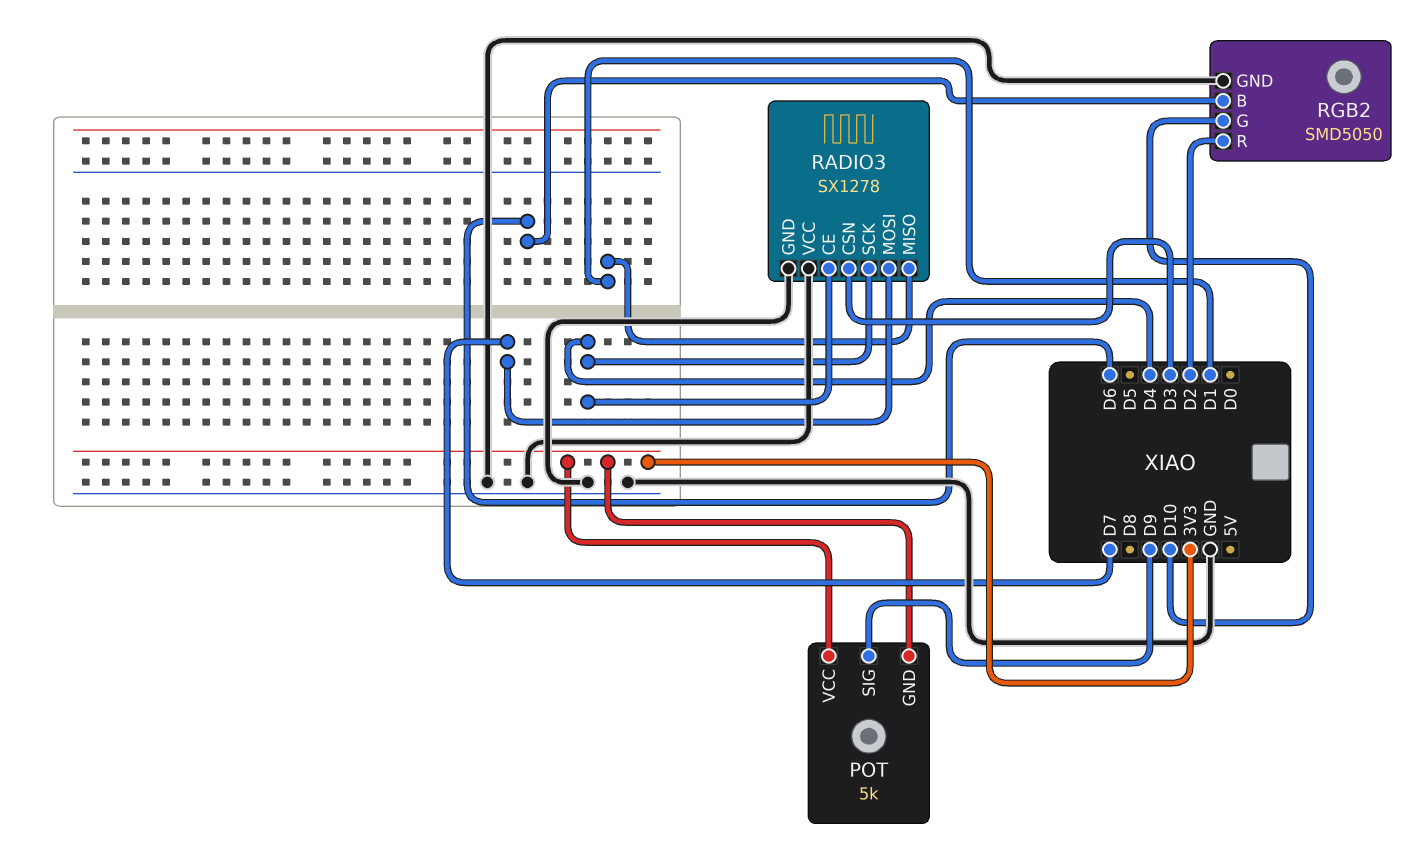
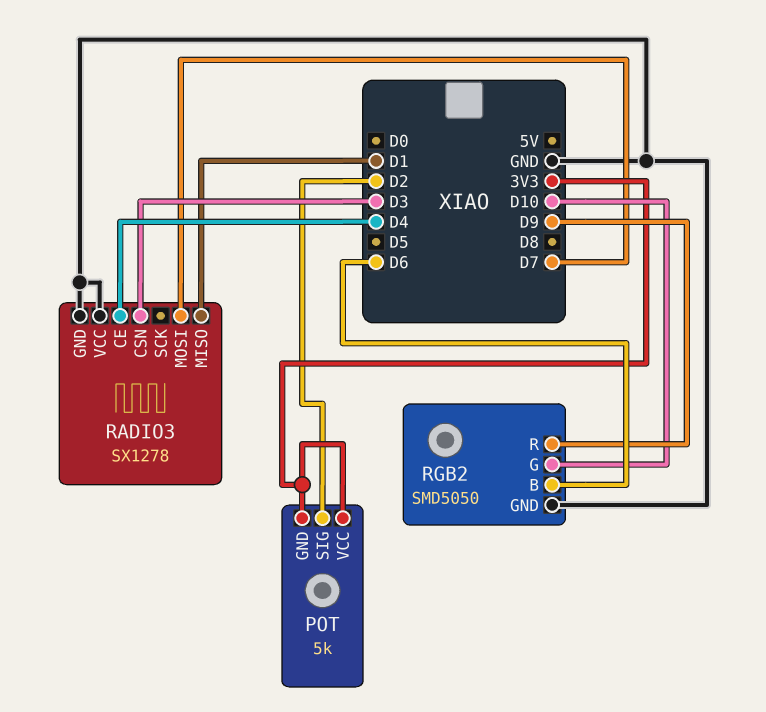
POT pin SIG: D9 -> D2
RADIO3 pin SCK: D4 -> none
RGB2 pin R: D2 -> D9

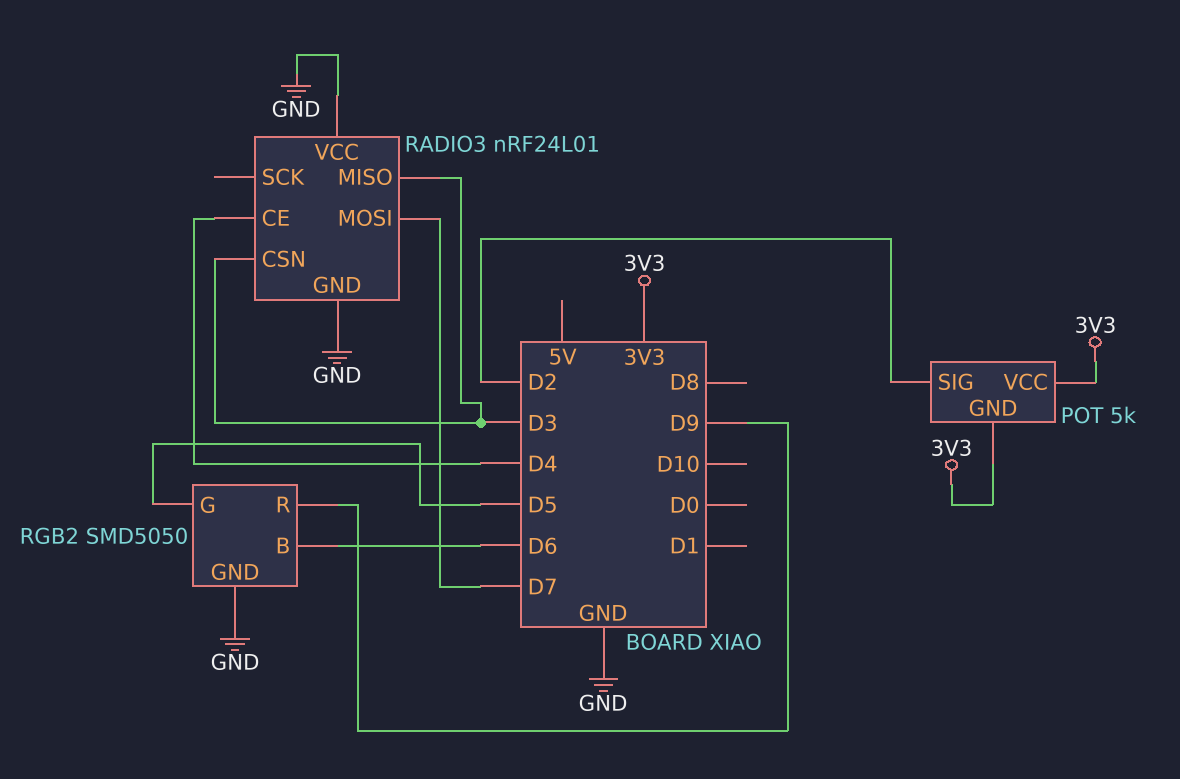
RADIO3: SX1278 -> nRF24L01
RADIO3 pin MISO: D1 -> D3
RGB2 pin G: D10 -> D5

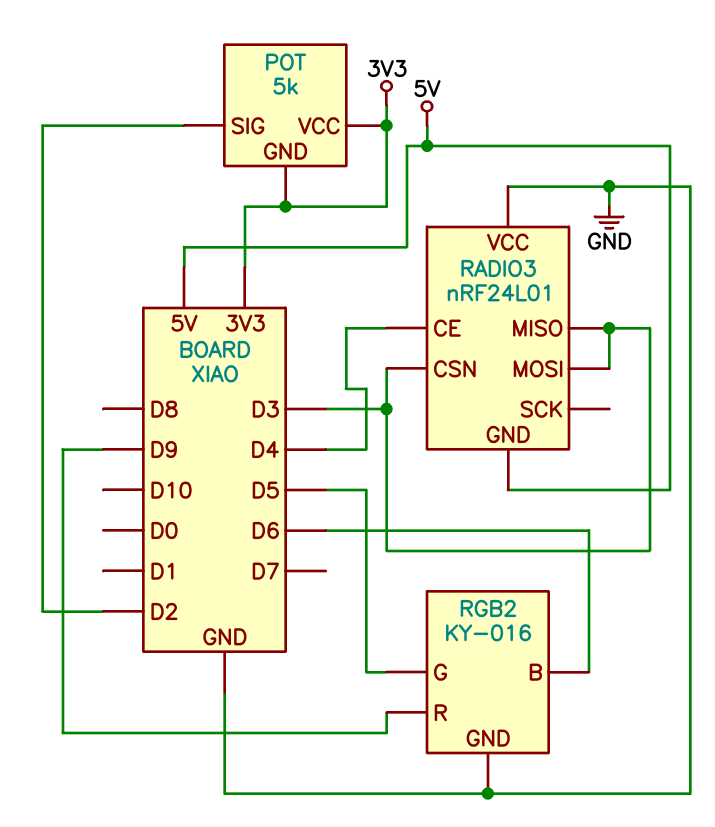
RADIO3 pin GND: GND -> 5V
RADIO3 pin MOSI: D7 -> D3
RGB2: SMD5050 -> KY-016

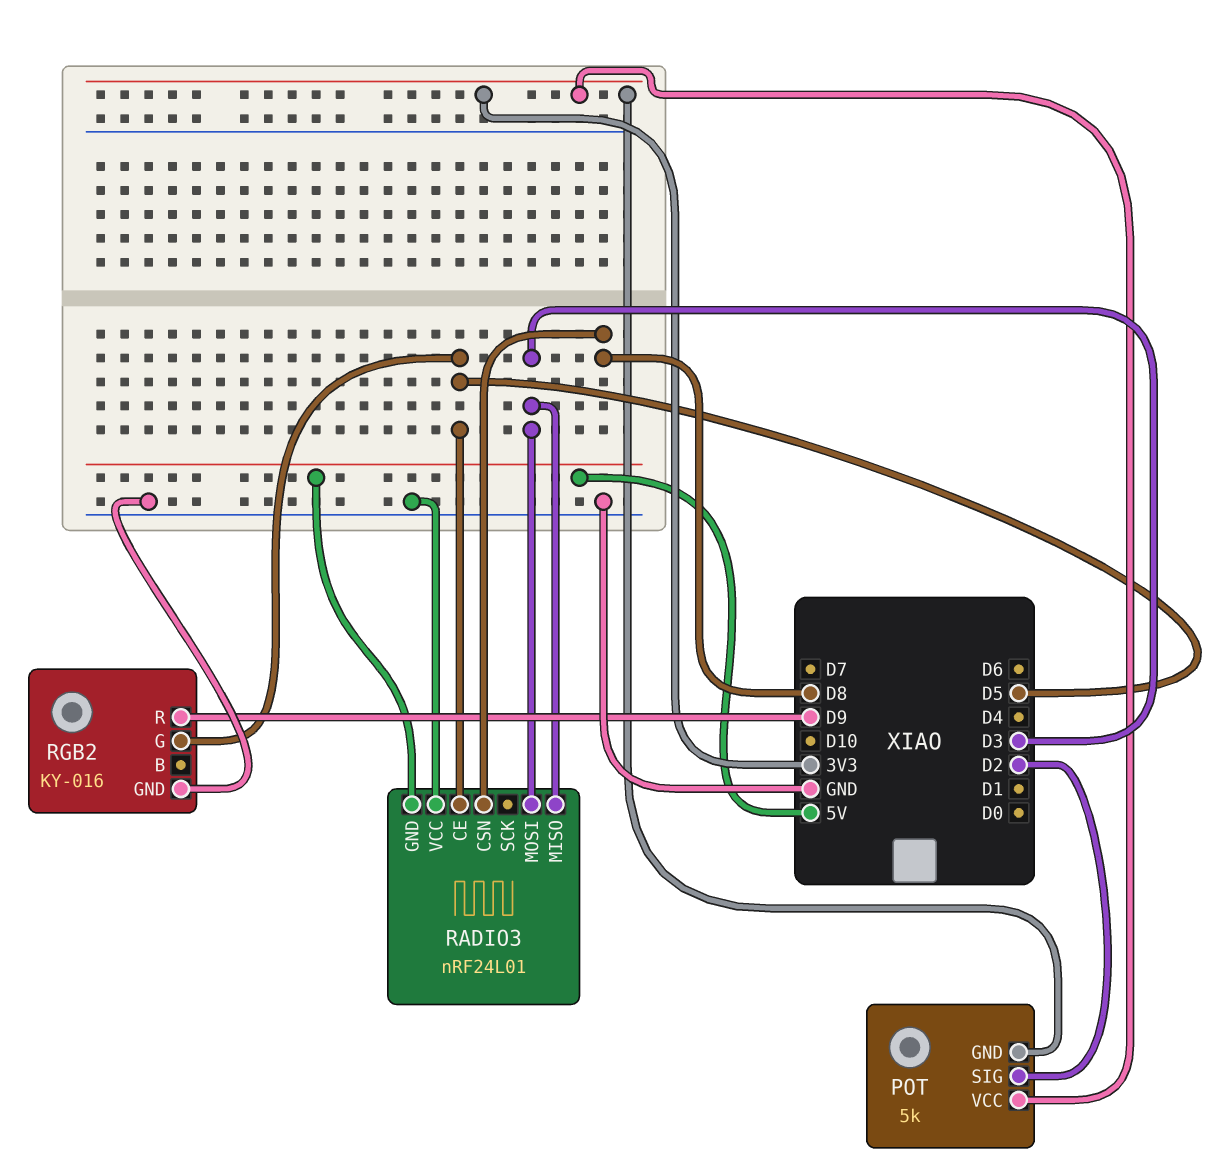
RADIO3 pin CE: D4 -> D5
RADIO3 pin CSN: D3 -> D8
RGB2 pin B: D6 -> none

